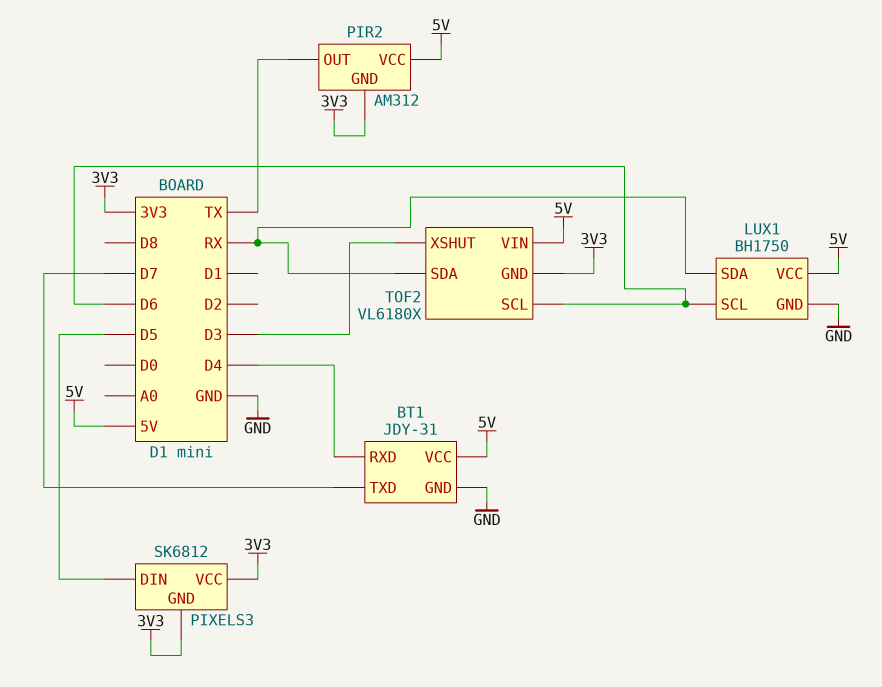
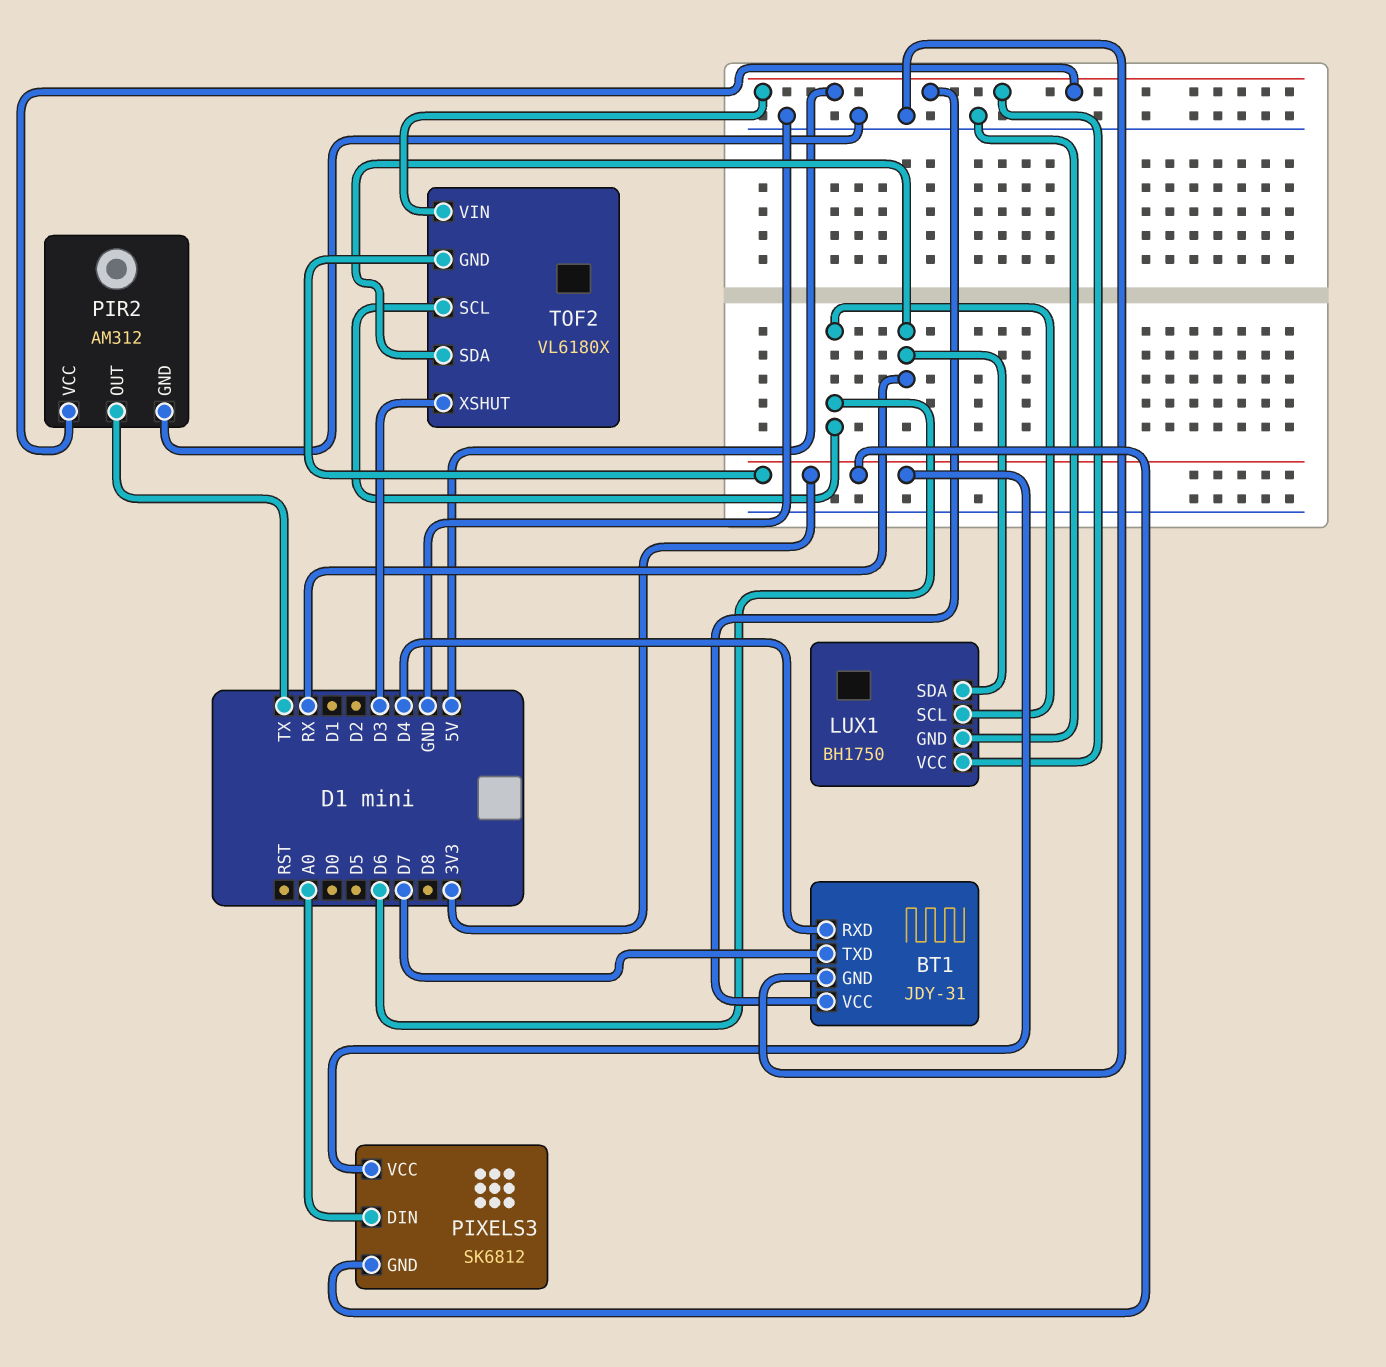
PIR2 pin GND: 3V3 -> GND
PIXELS3 pin DIN: D5 -> A0

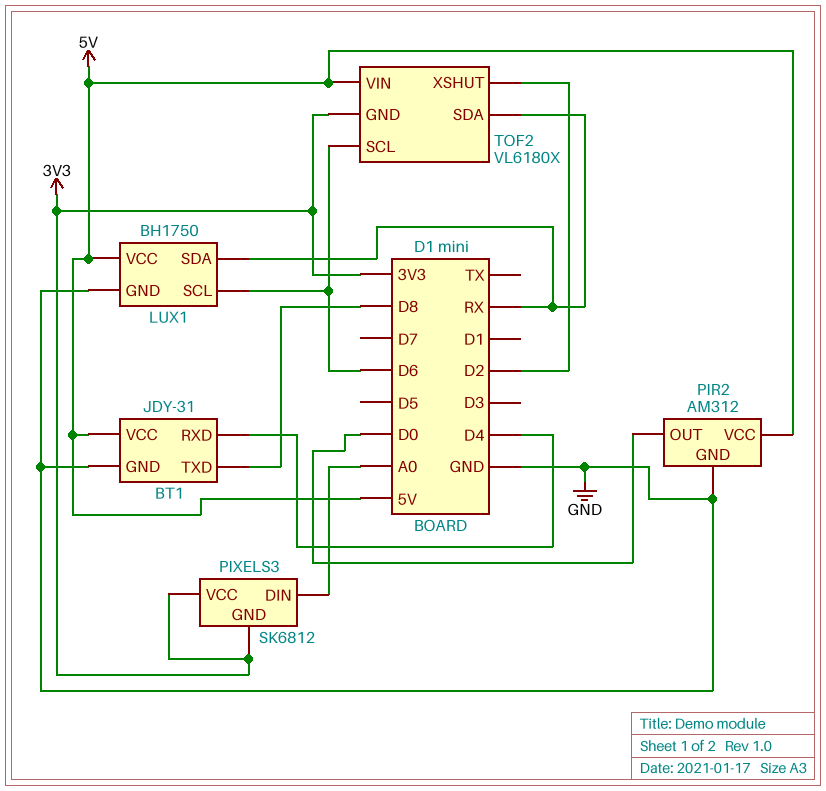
BT1 pin TXD: D7 -> D8
PIR2 pin OUT: TX -> D0
TOF2 pin XSHUT: D3 -> D2

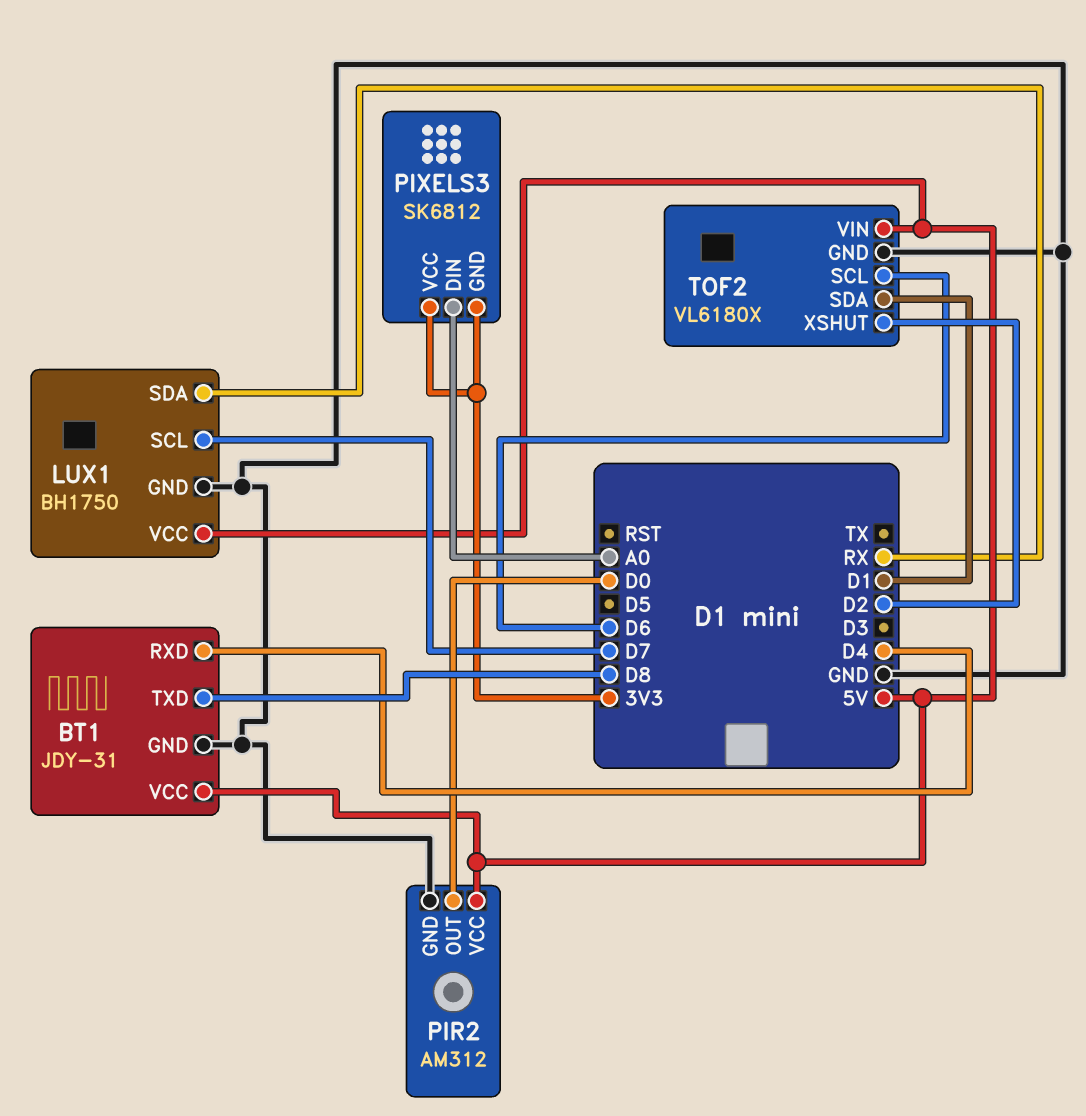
LUX1 pin SCL: D6 -> D7
TOF2 pin GND: 3V3 -> GND
TOF2 pin SDA: RX -> D1

